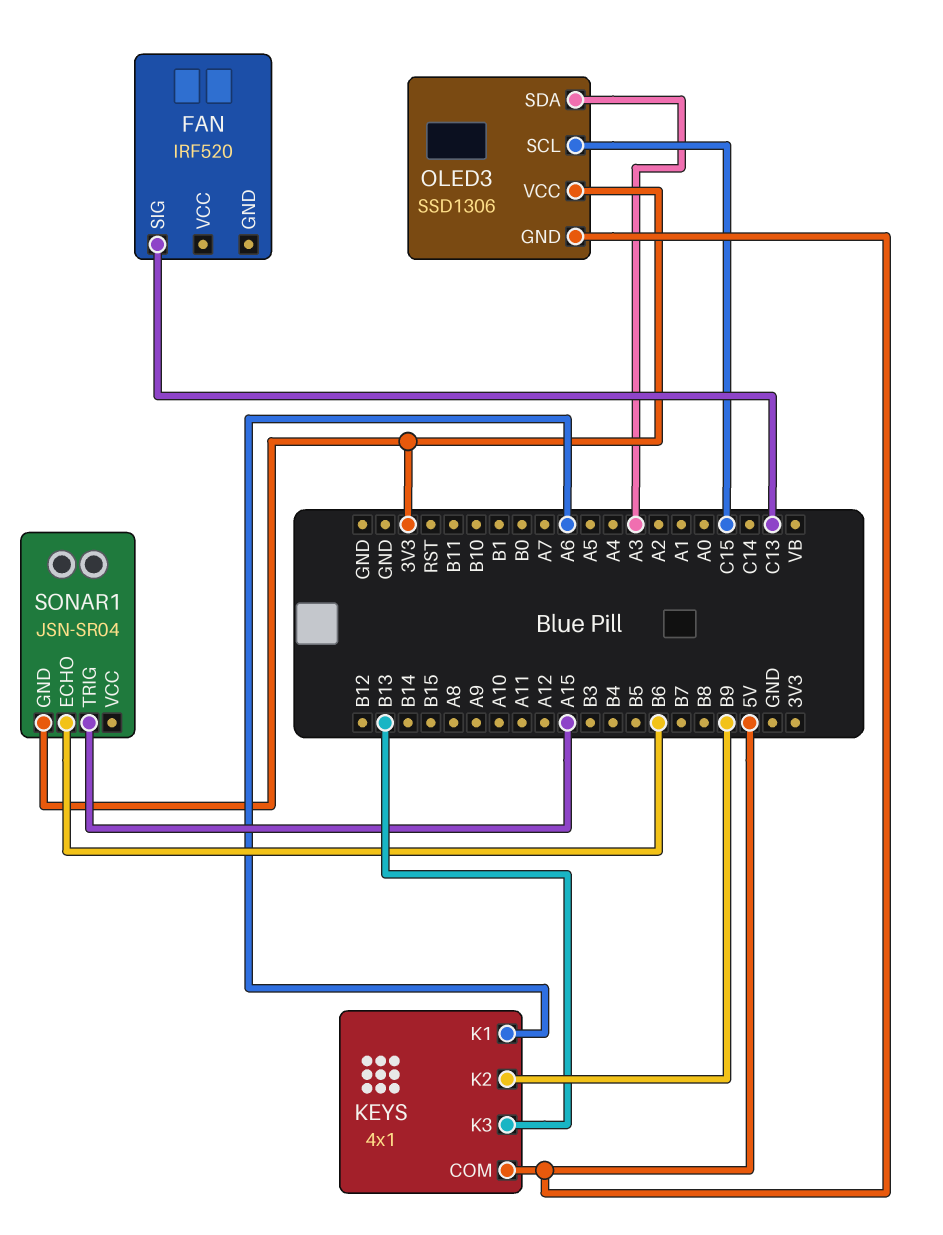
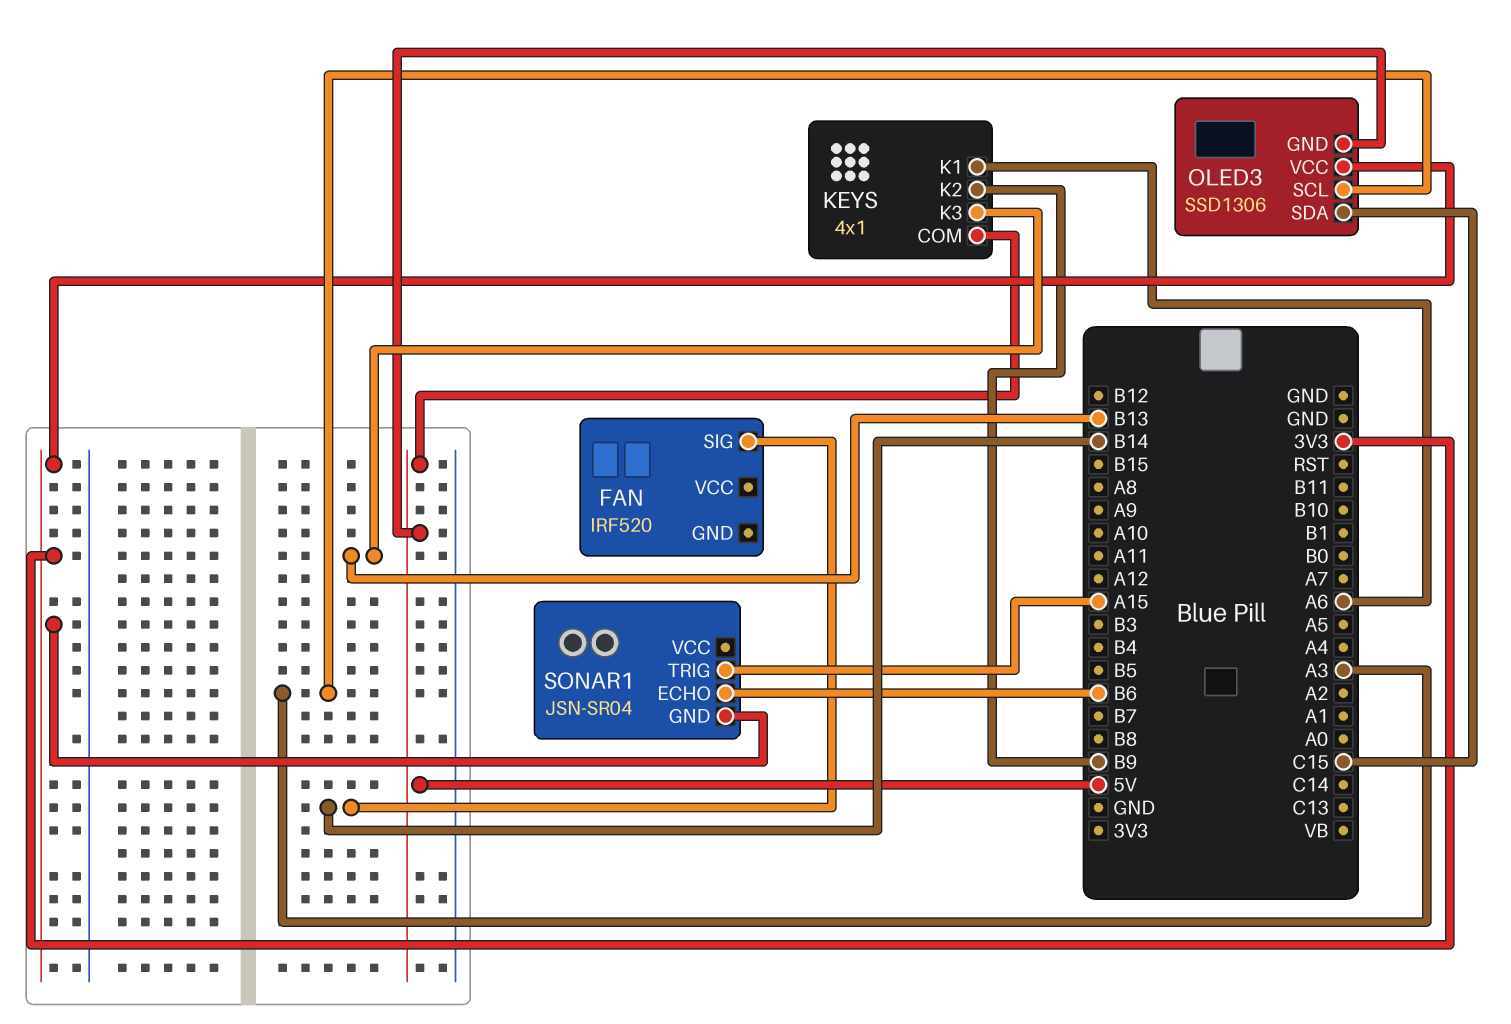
FAN pin SIG: C13 -> B14
OLED3 pin SCL: C15 -> A3
OLED3 pin SDA: A3 -> C15

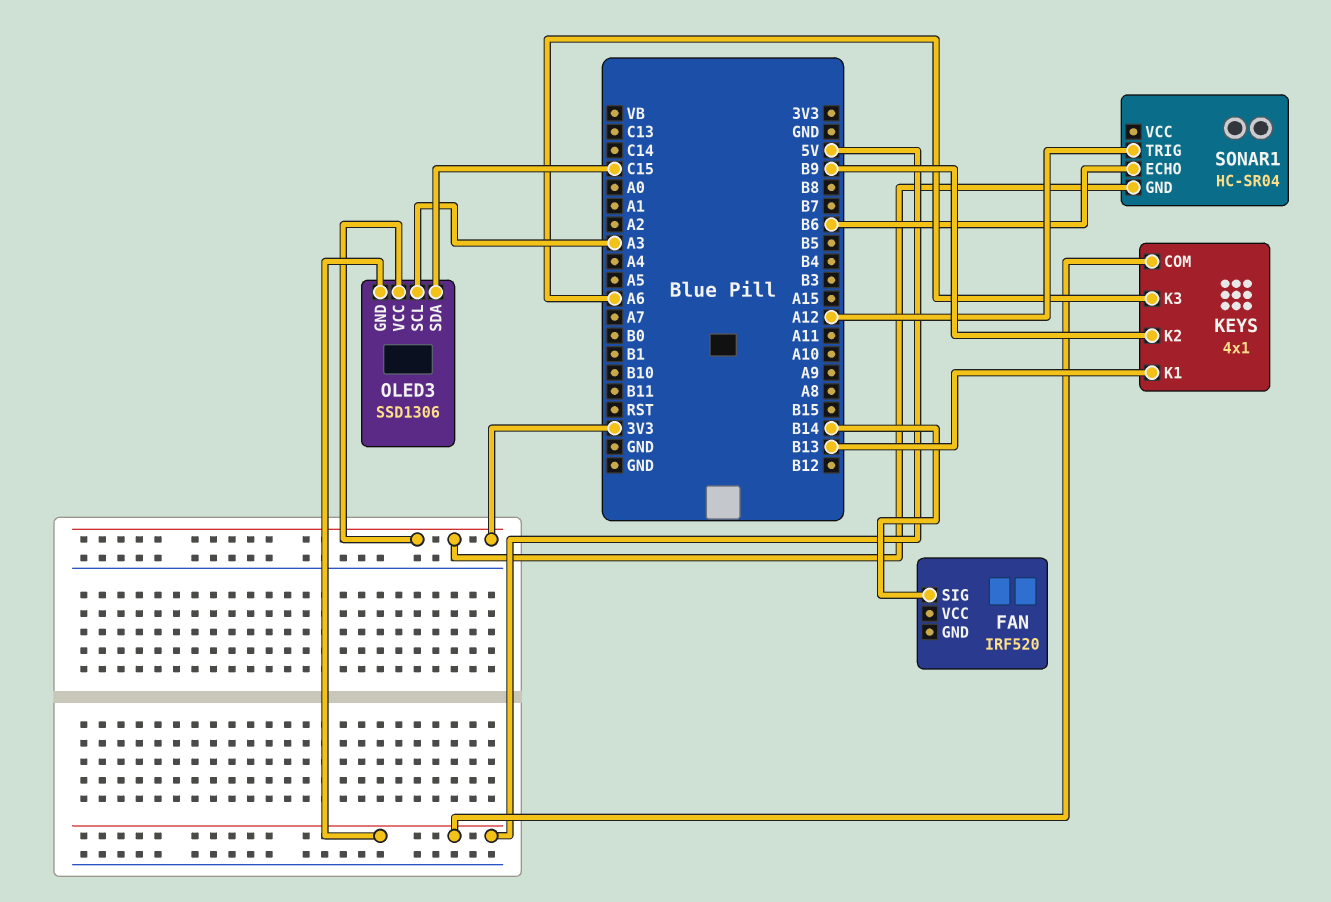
KEYS pin K1: A6 -> B13
KEYS pin K3: B13 -> A6
SONAR1: JSN-SR04 -> HC-SR04
SONAR1 pin TRIG: A15 -> A12

